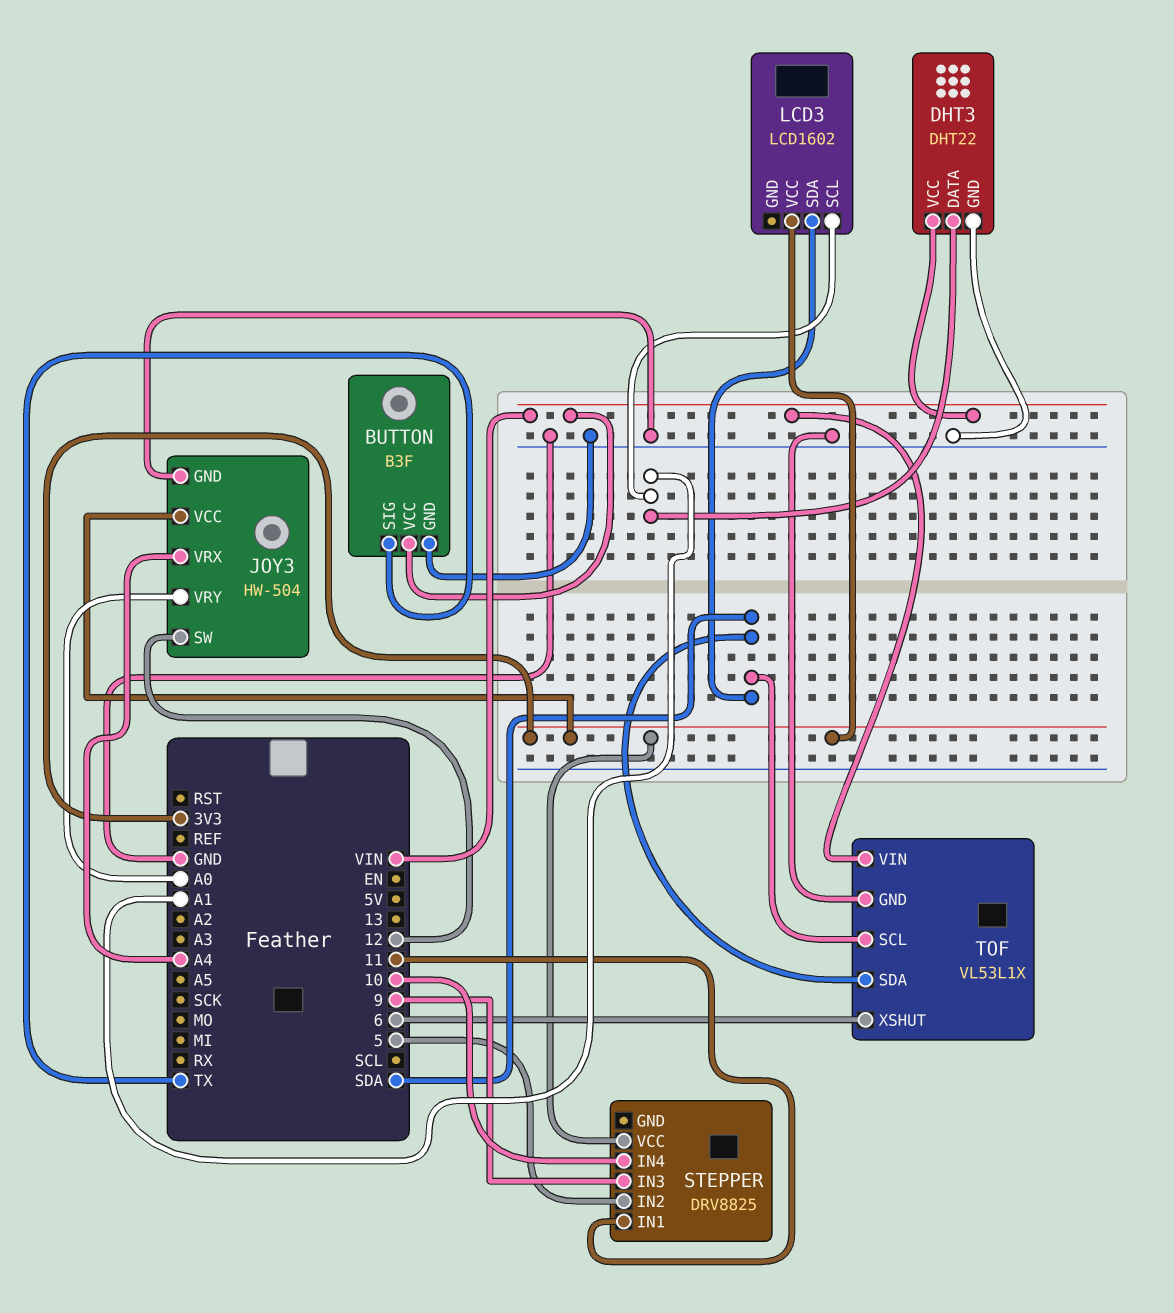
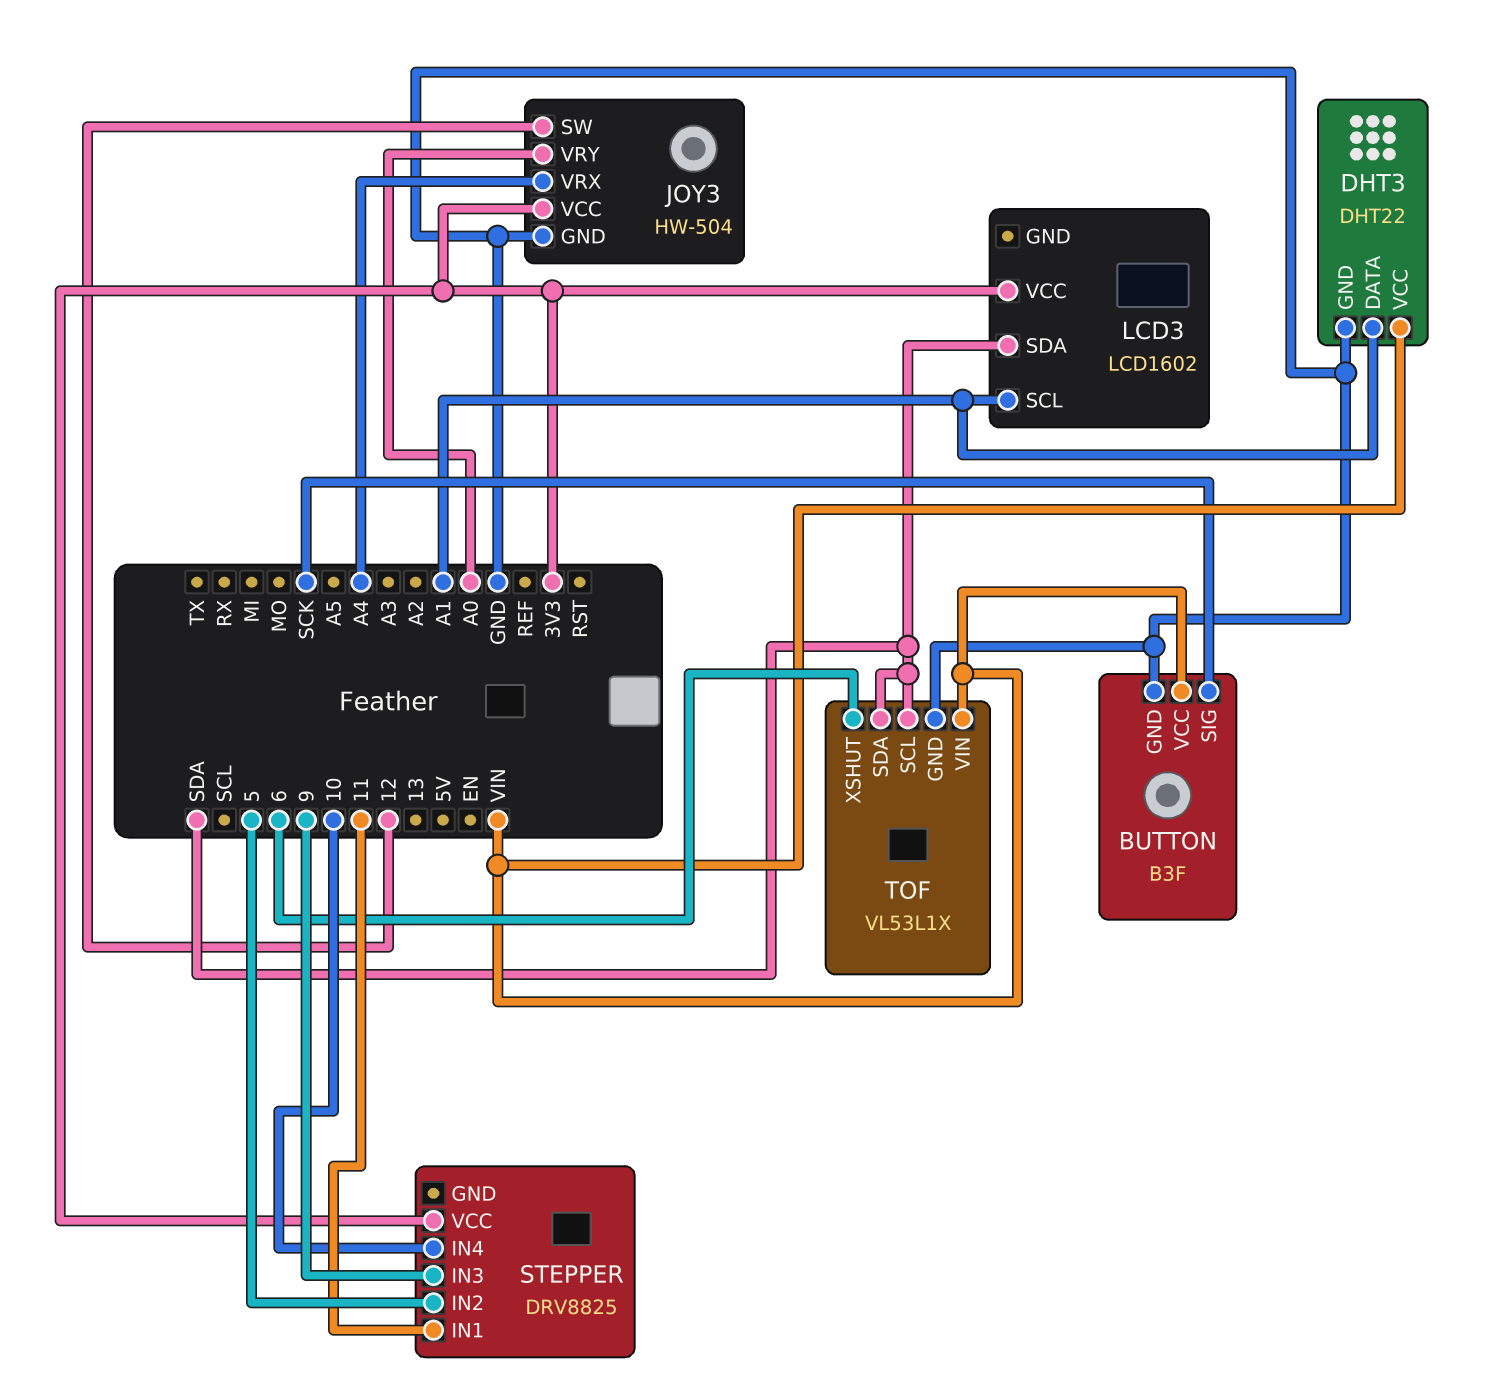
BUTTON pin SIG: TX -> SCK

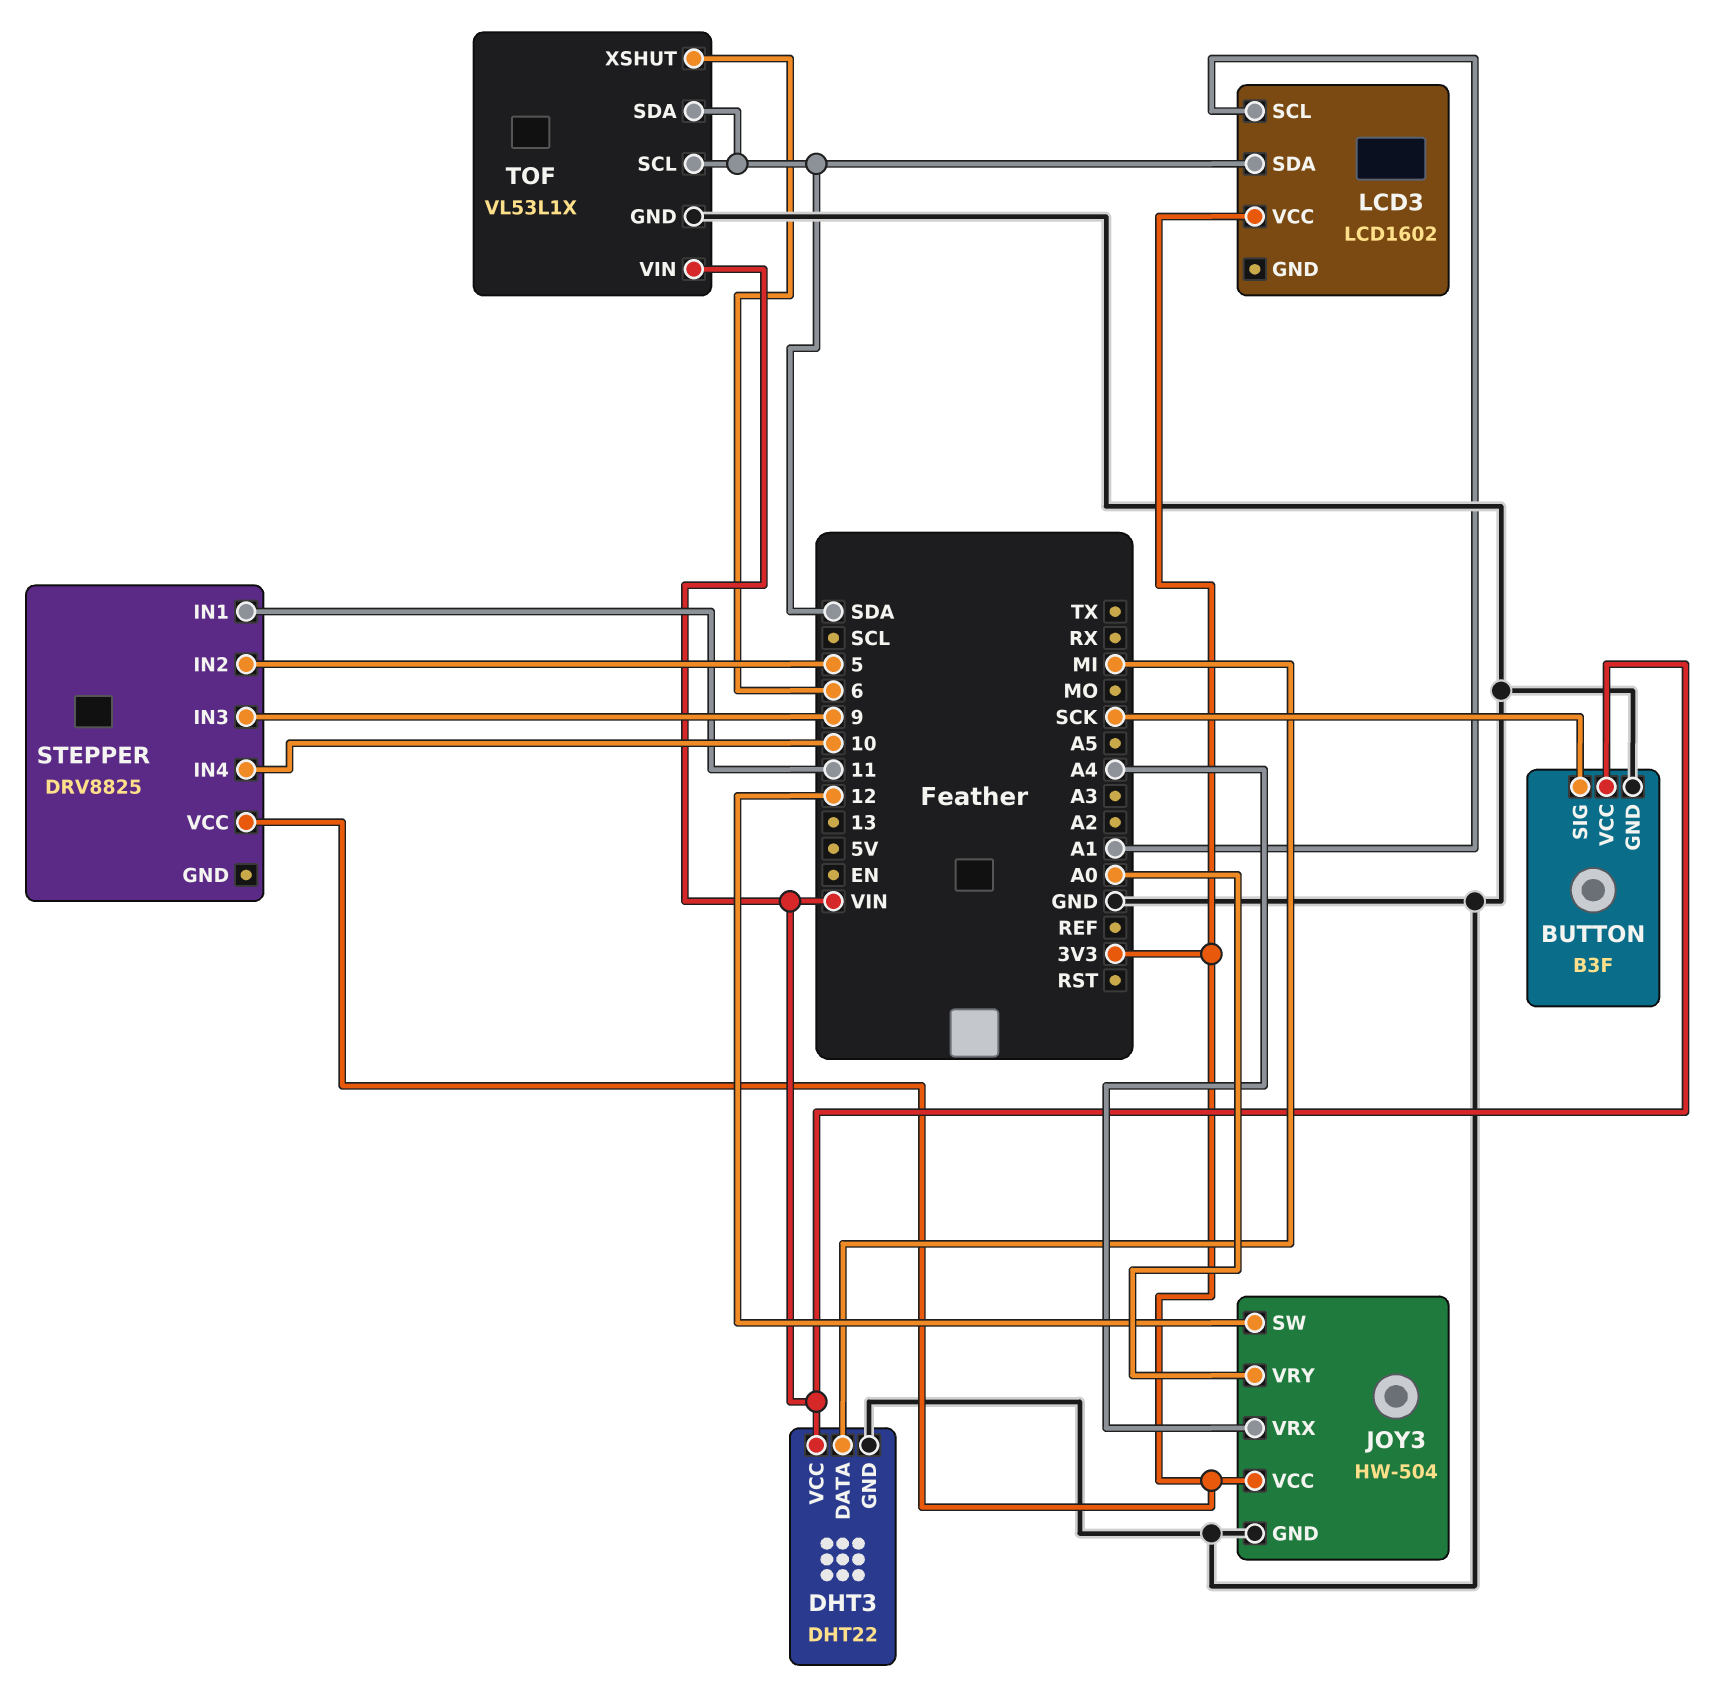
DHT3 pin DATA: A1 -> MI

